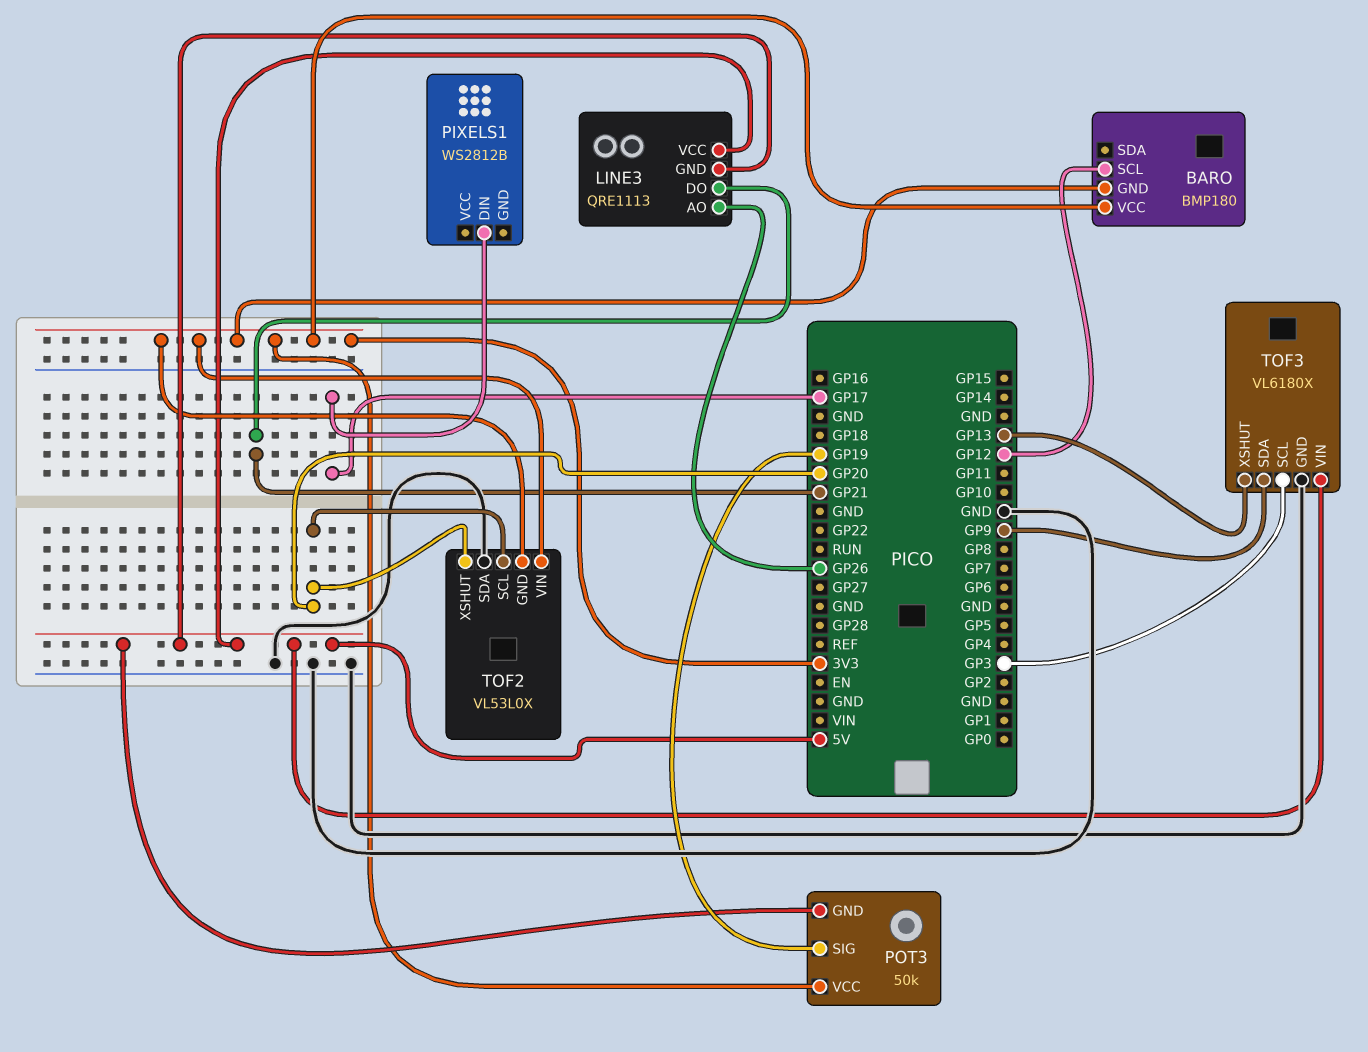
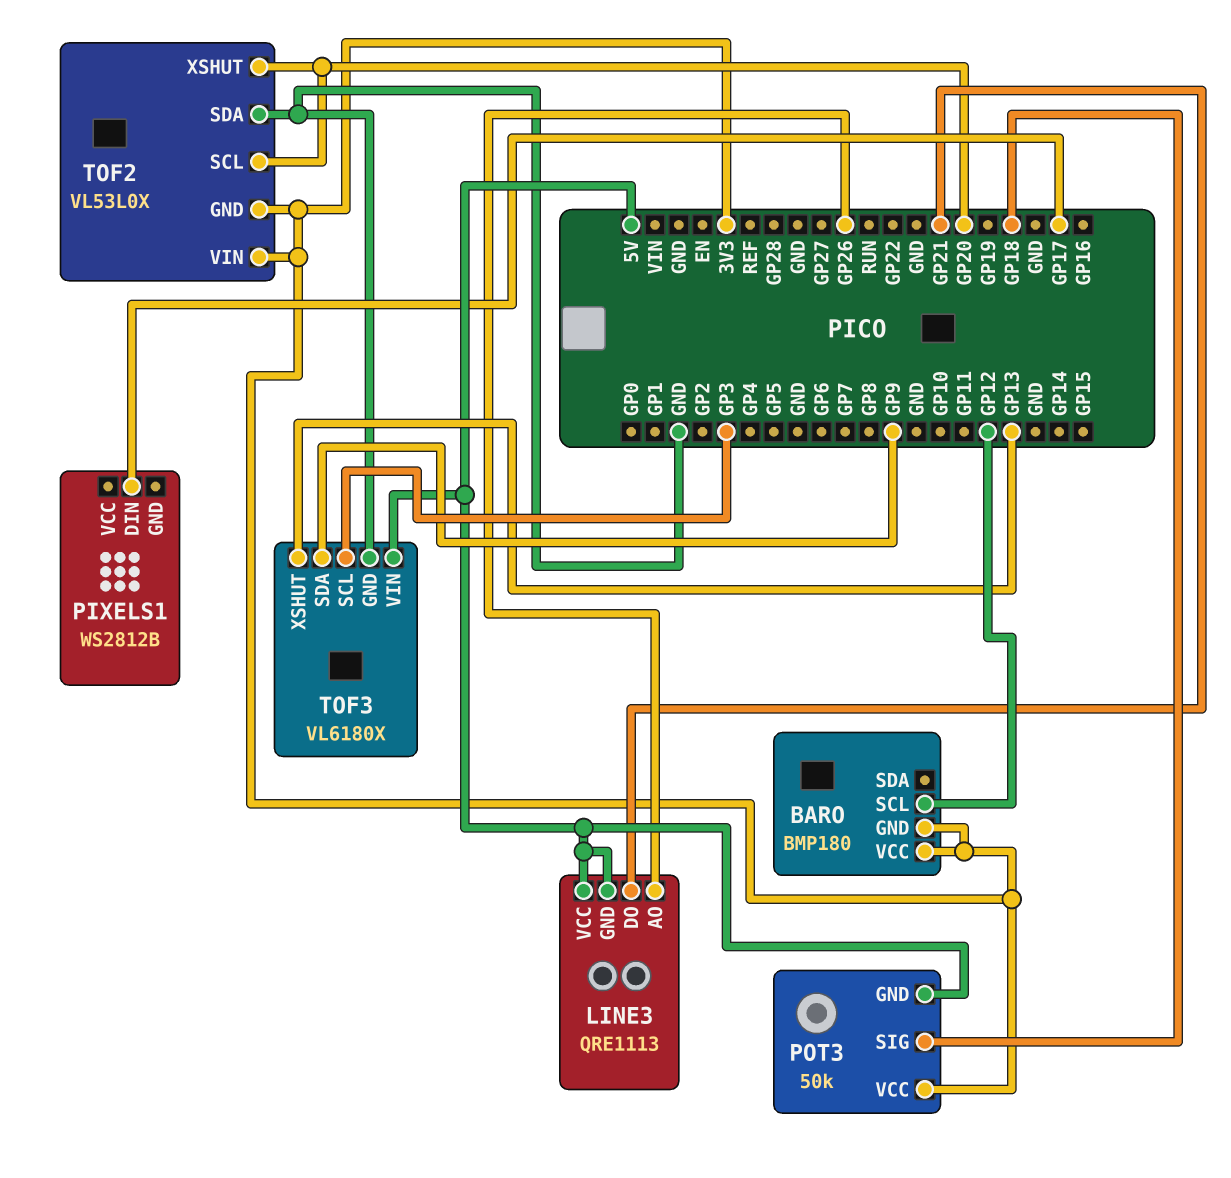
POT3 pin SIG: GP19 -> GP18

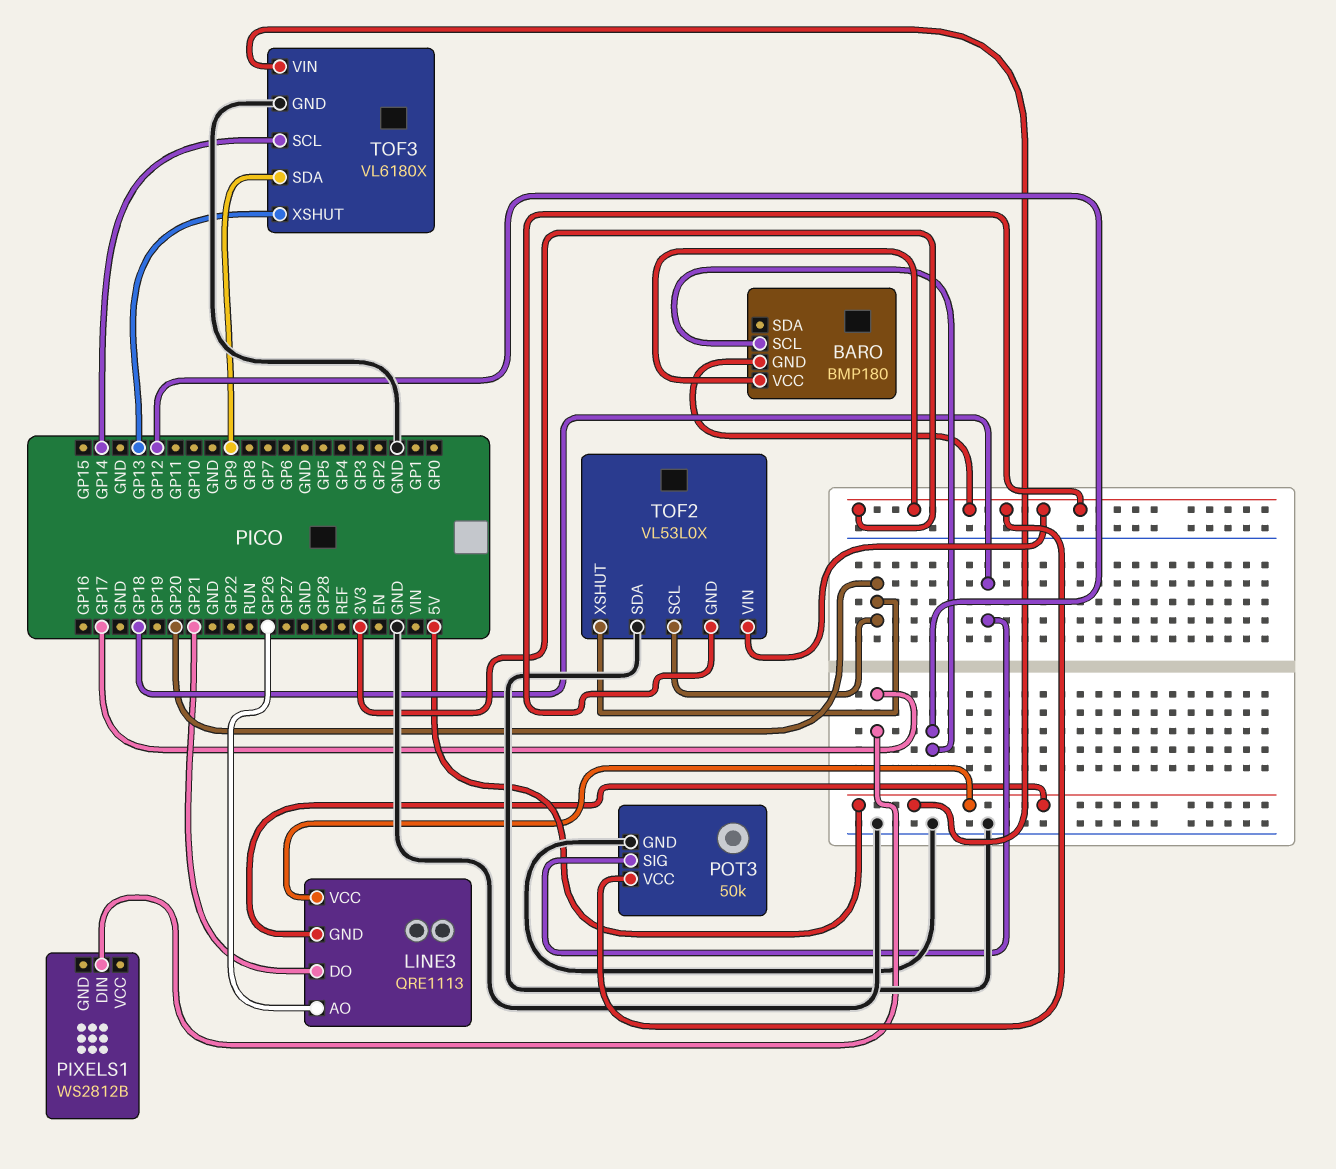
POT3 pin GND: 5V -> GND
TOF3 pin SCL: GP3 -> GP14

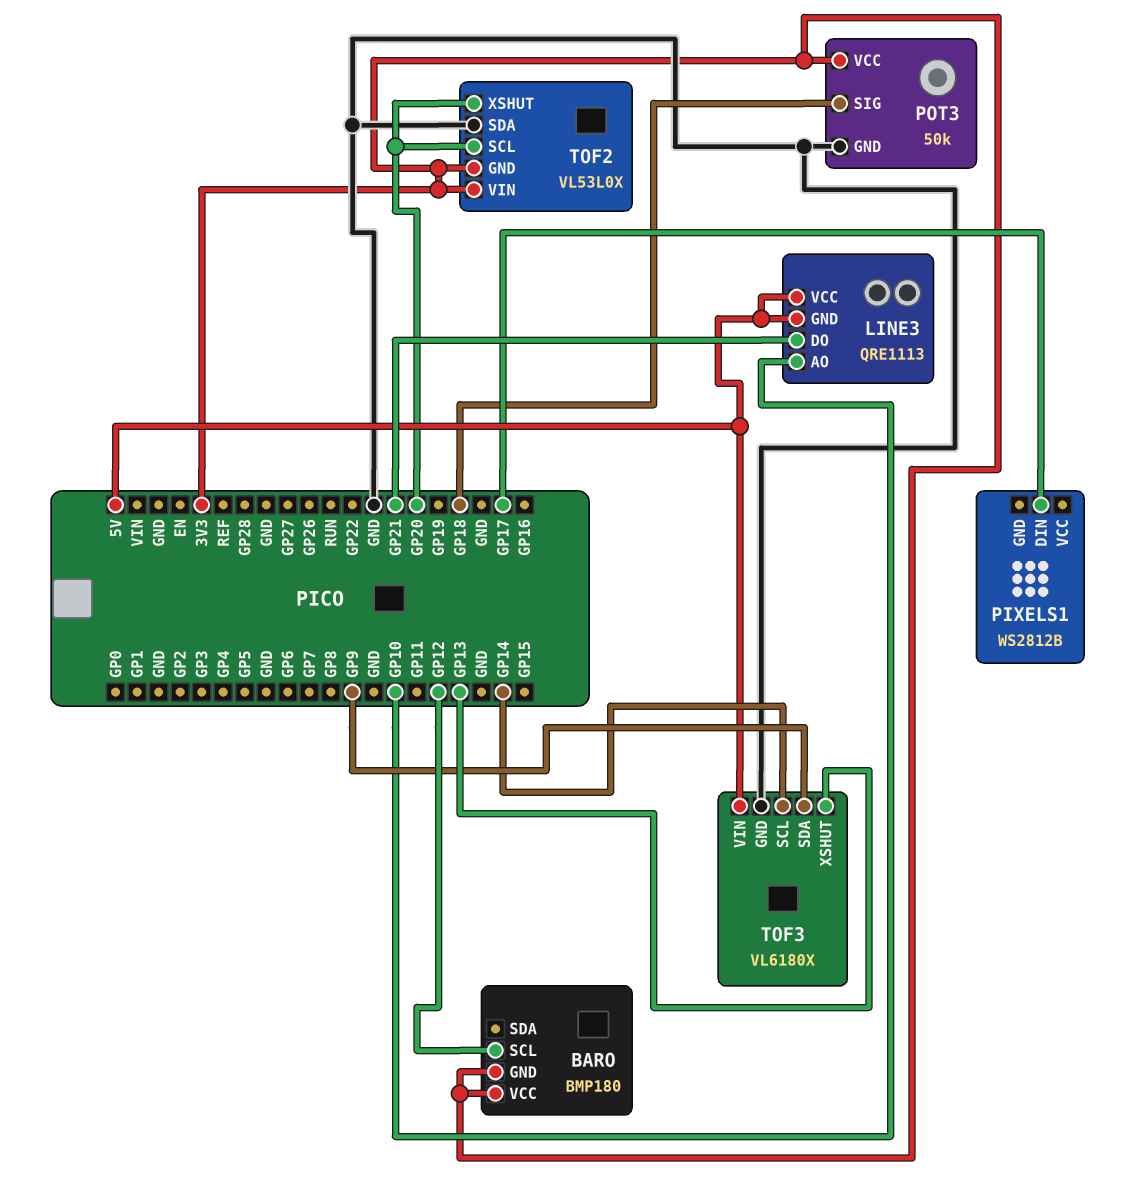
LINE3 pin AO: GP26 -> GP10

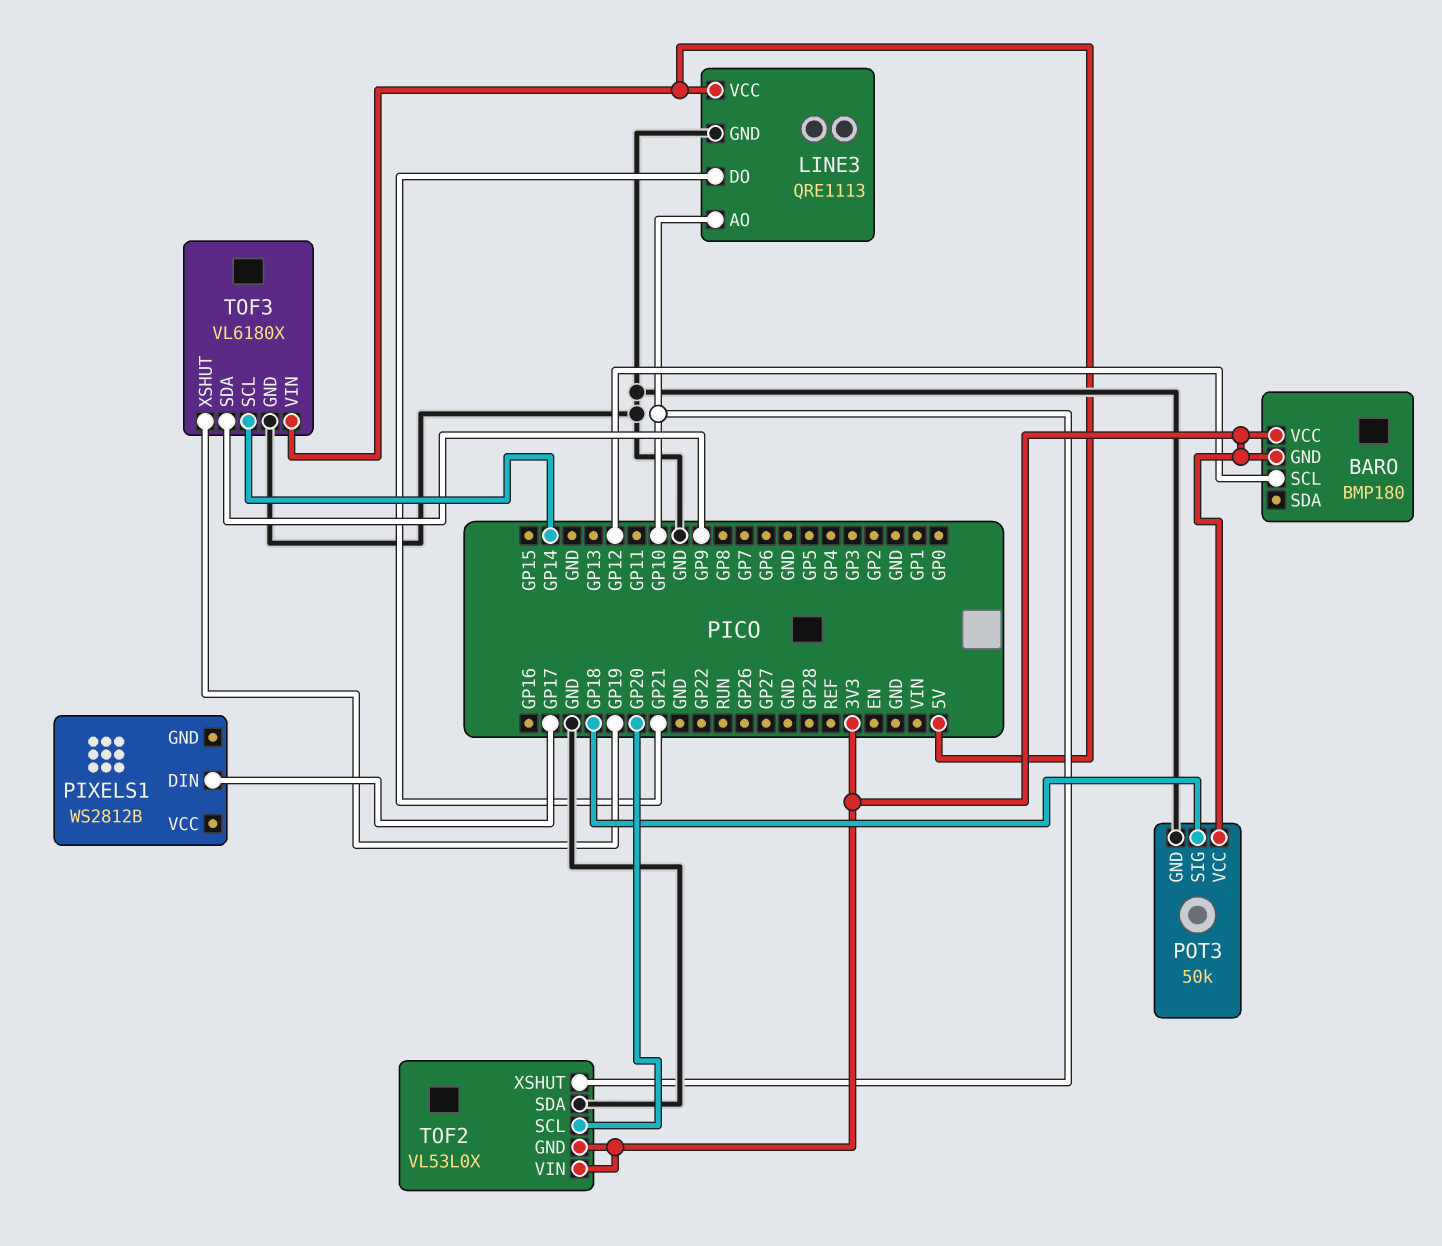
LINE3 pin GND: 5V -> GND
TOF2 pin XSHUT: GP20 -> GP10
TOF3 pin XSHUT: GP13 -> GP19

